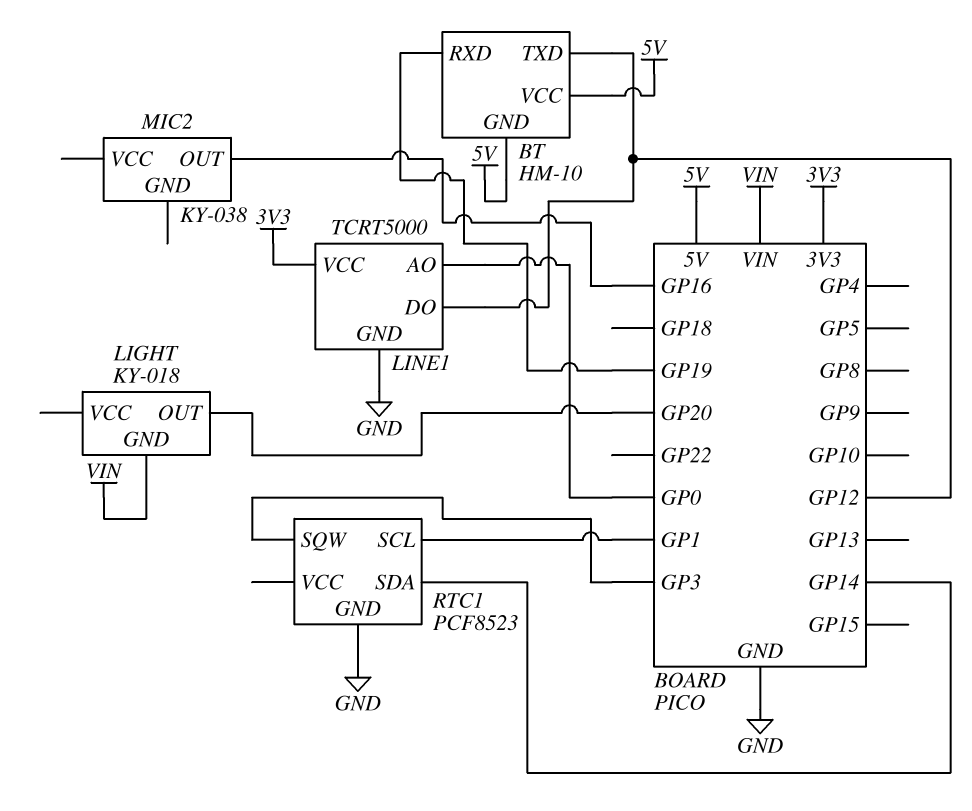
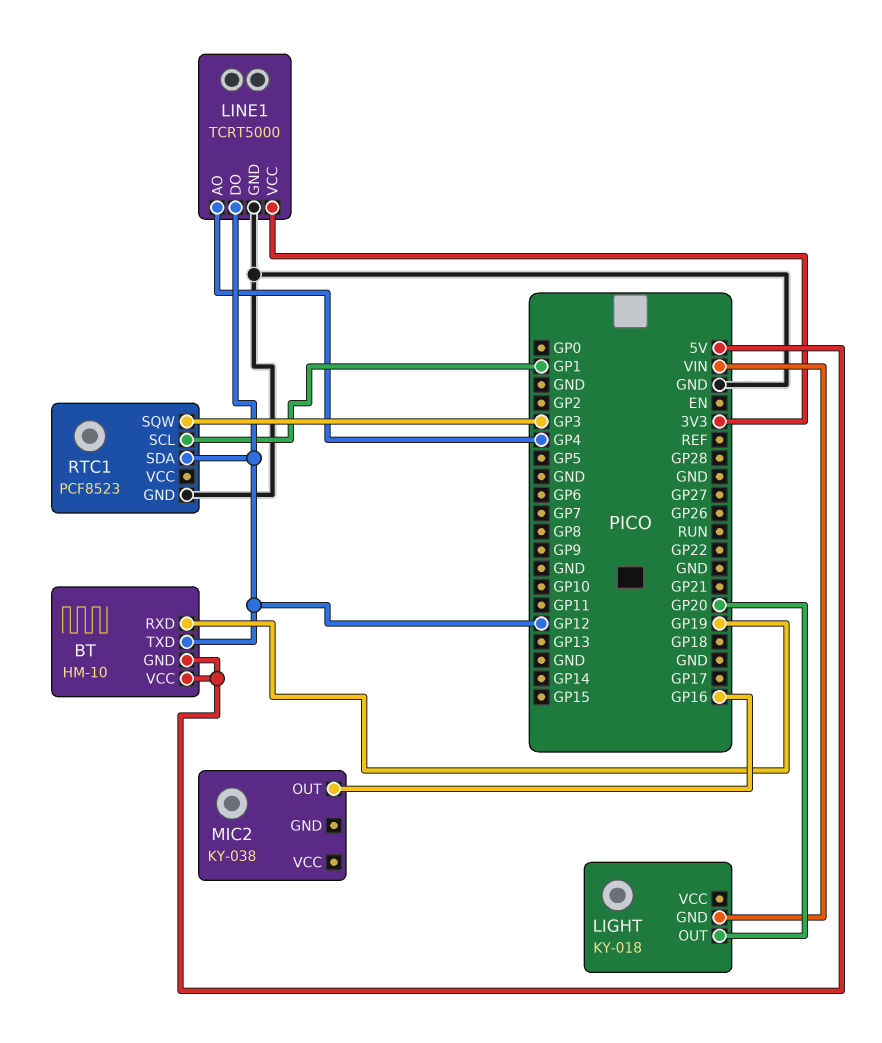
LINE1 pin AO: GP0 -> GP4
RTC1 pin SDA: GP14 -> GP12

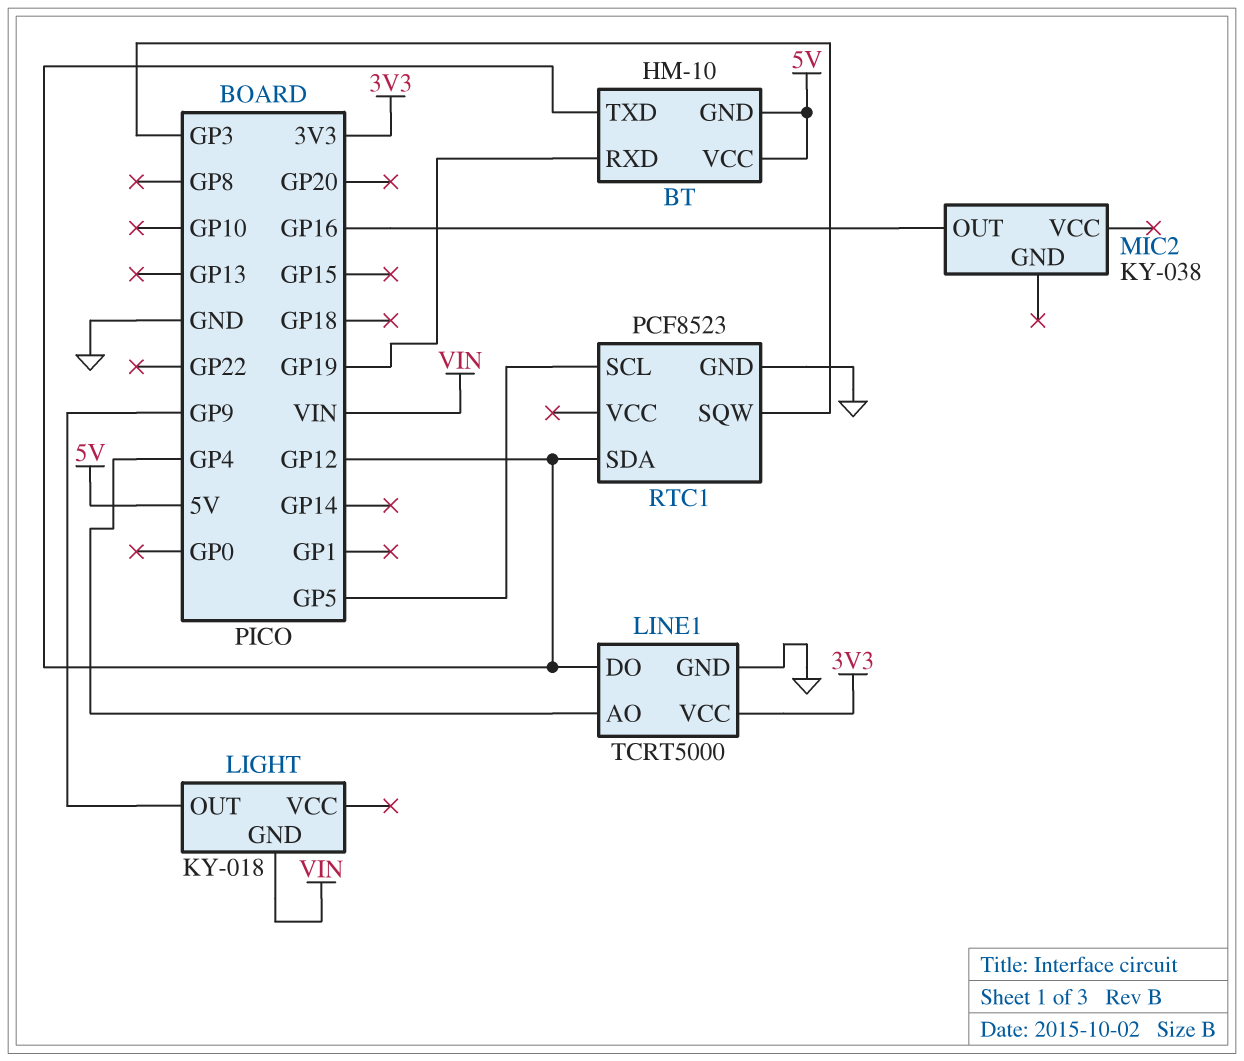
LIGHT pin OUT: GP20 -> GP9
RTC1 pin SCL: GP1 -> GP5

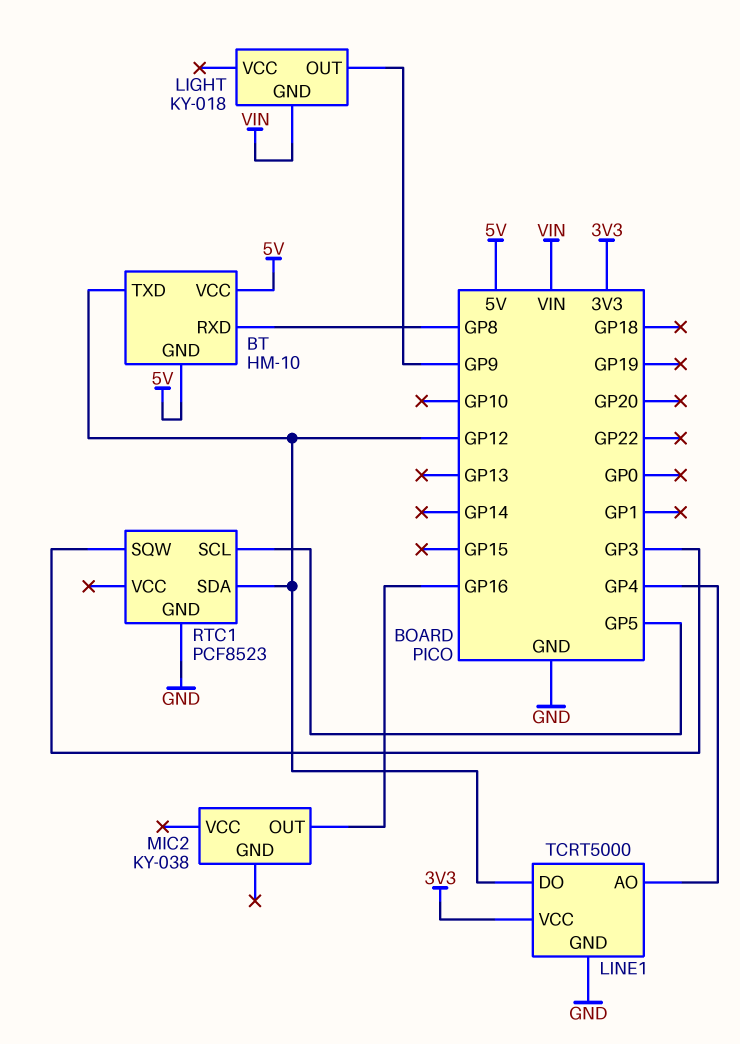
BT pin RXD: GP19 -> GP8

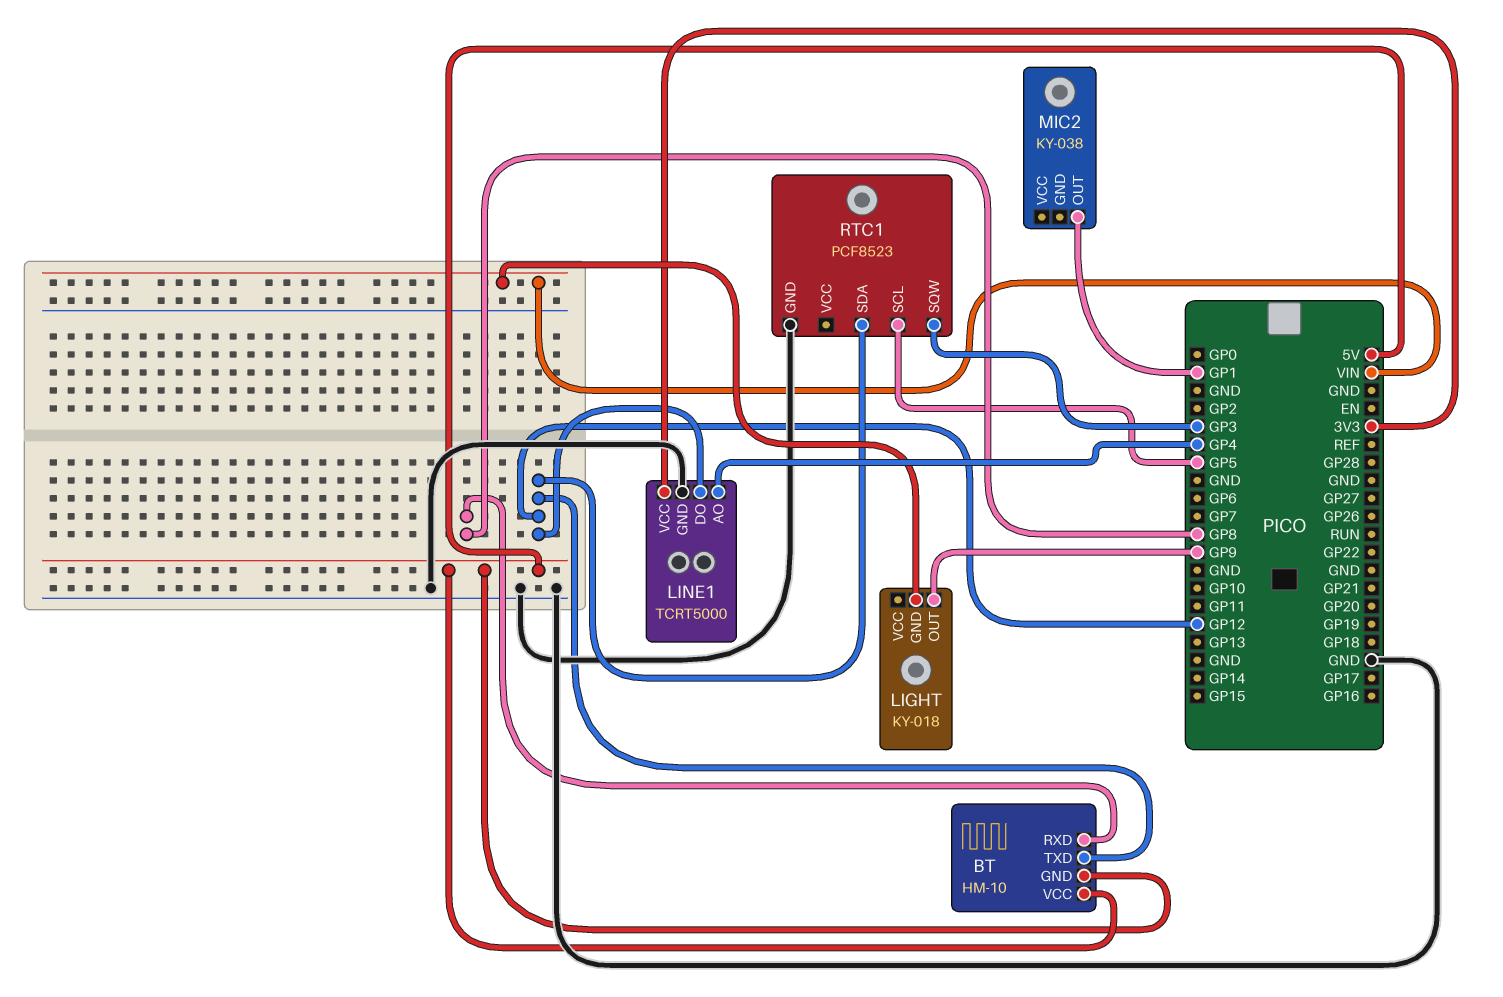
MIC2 pin OUT: GP16 -> GP1

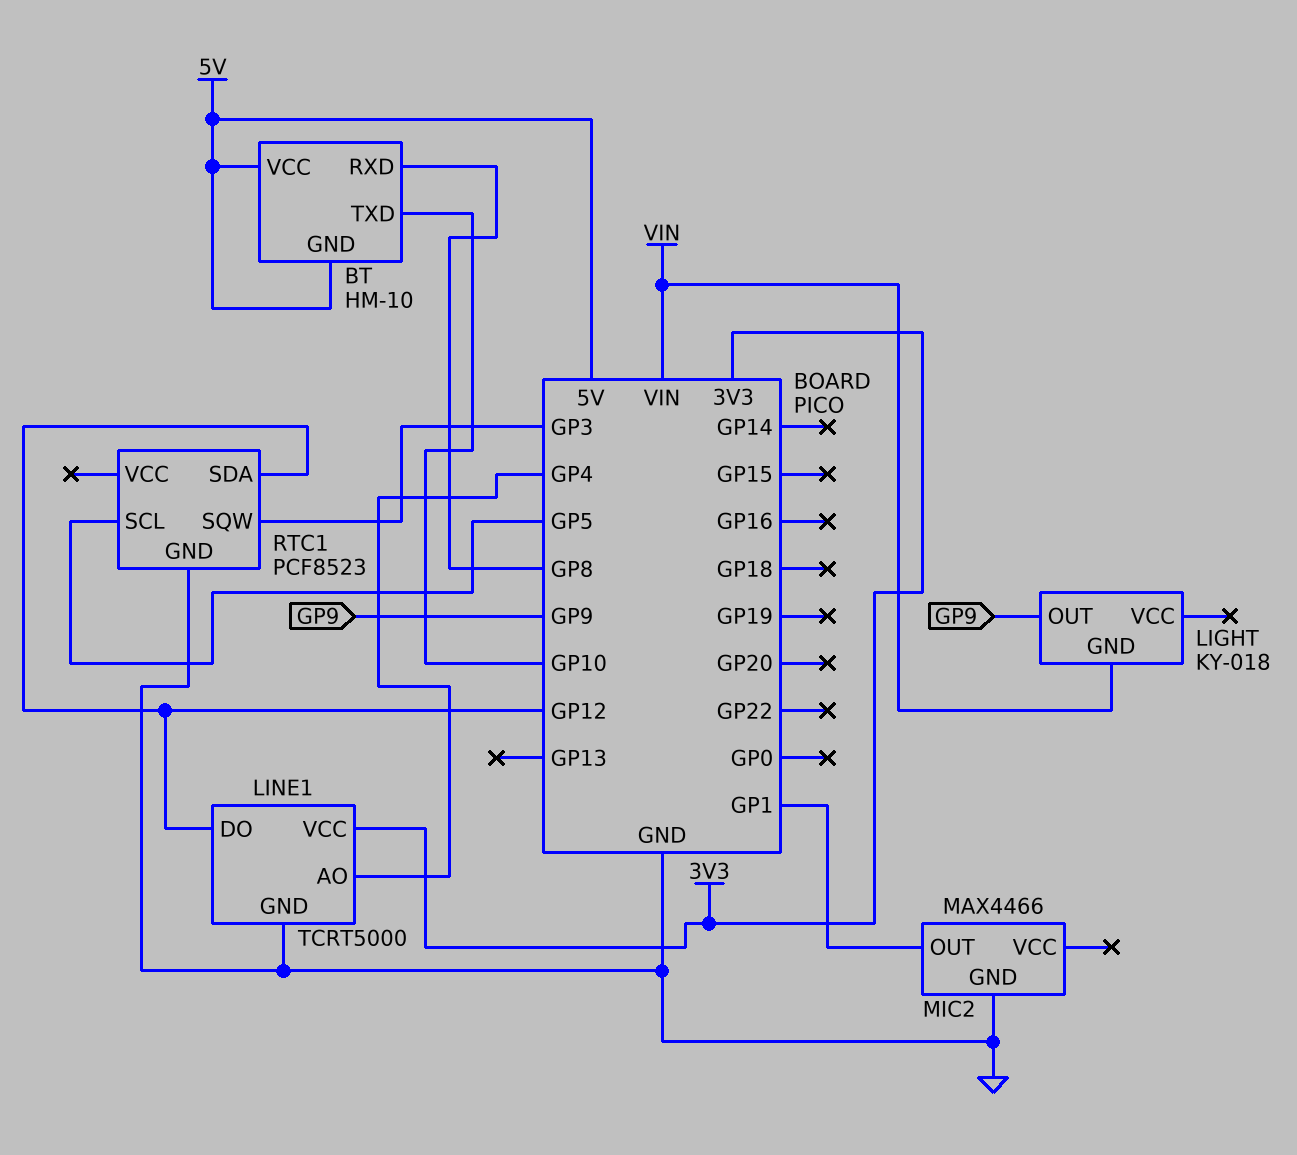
BT pin TXD: GP12 -> GP10
MIC2: KY-038 -> MAX4466
MIC2 pin GND: none -> GND

